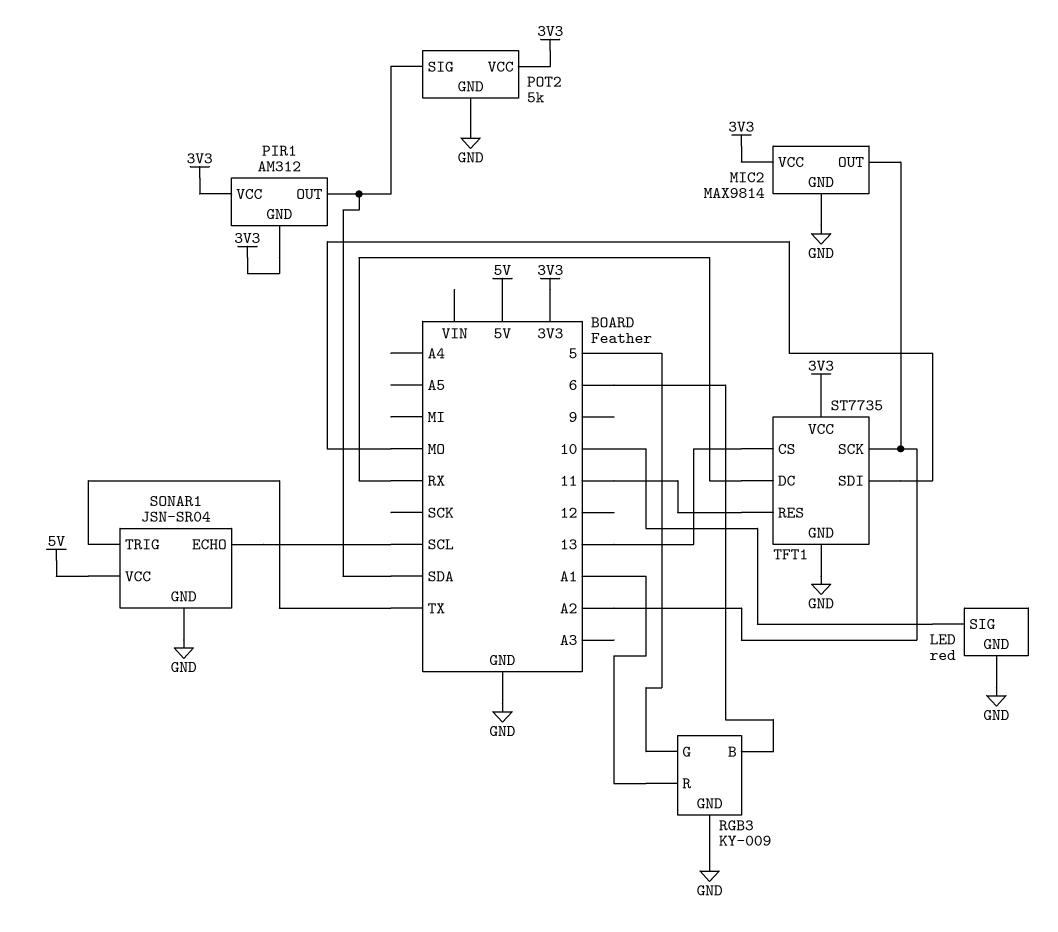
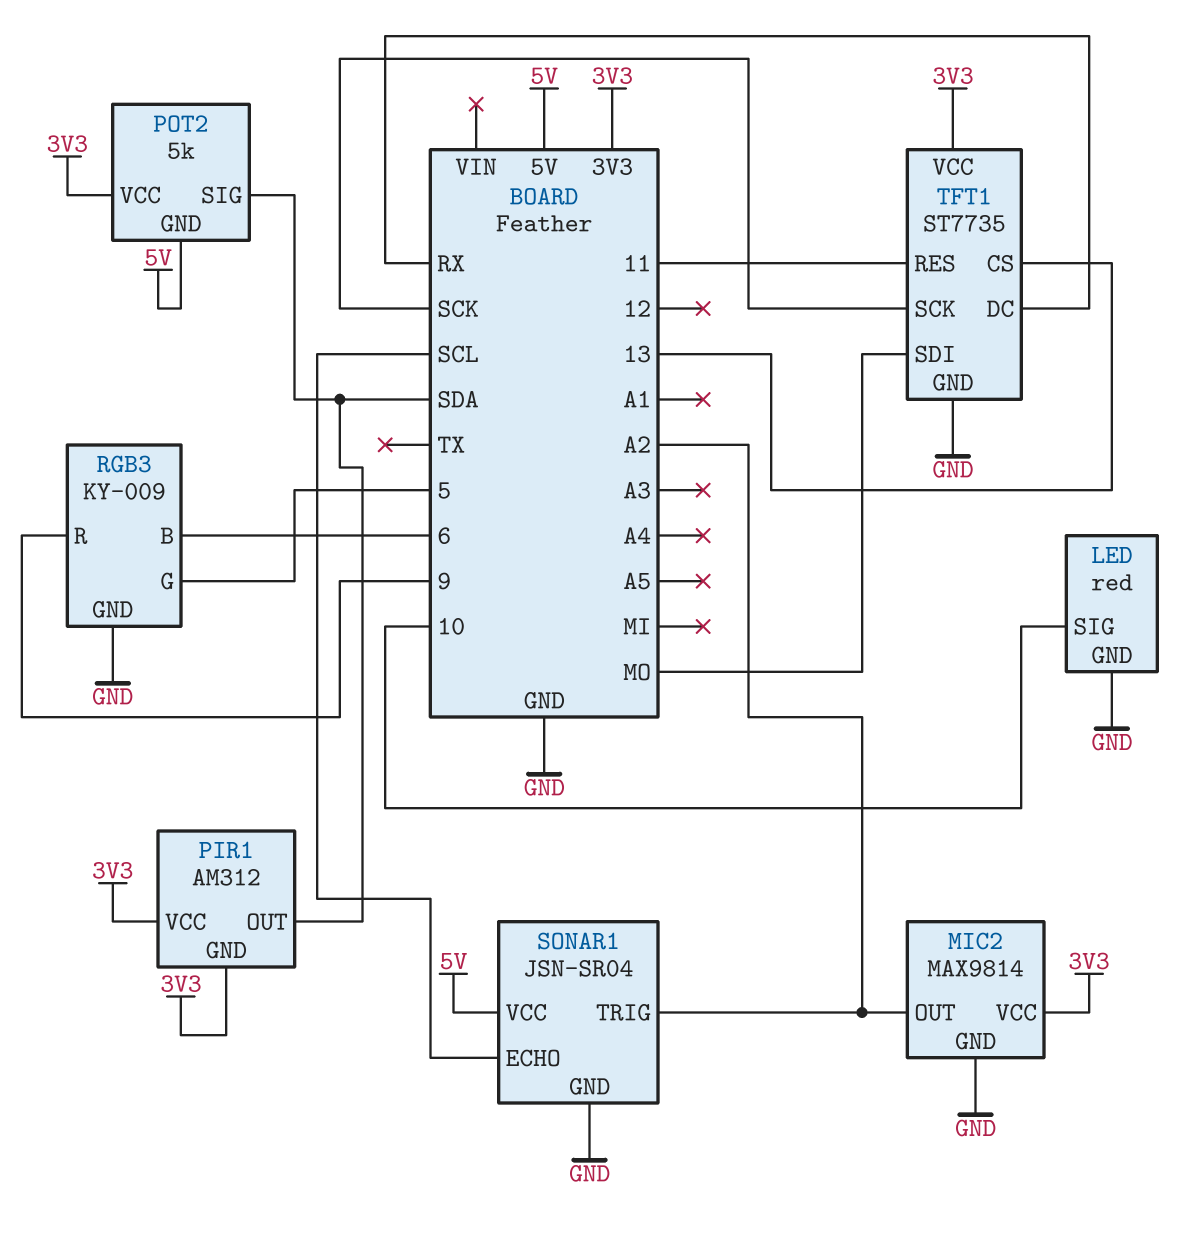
POT2 pin GND: GND -> 5V
RGB3 pin R: A1 -> 9
SONAR1 pin TRIG: TX -> A2
TFT1 pin SCK: A2 -> SCK

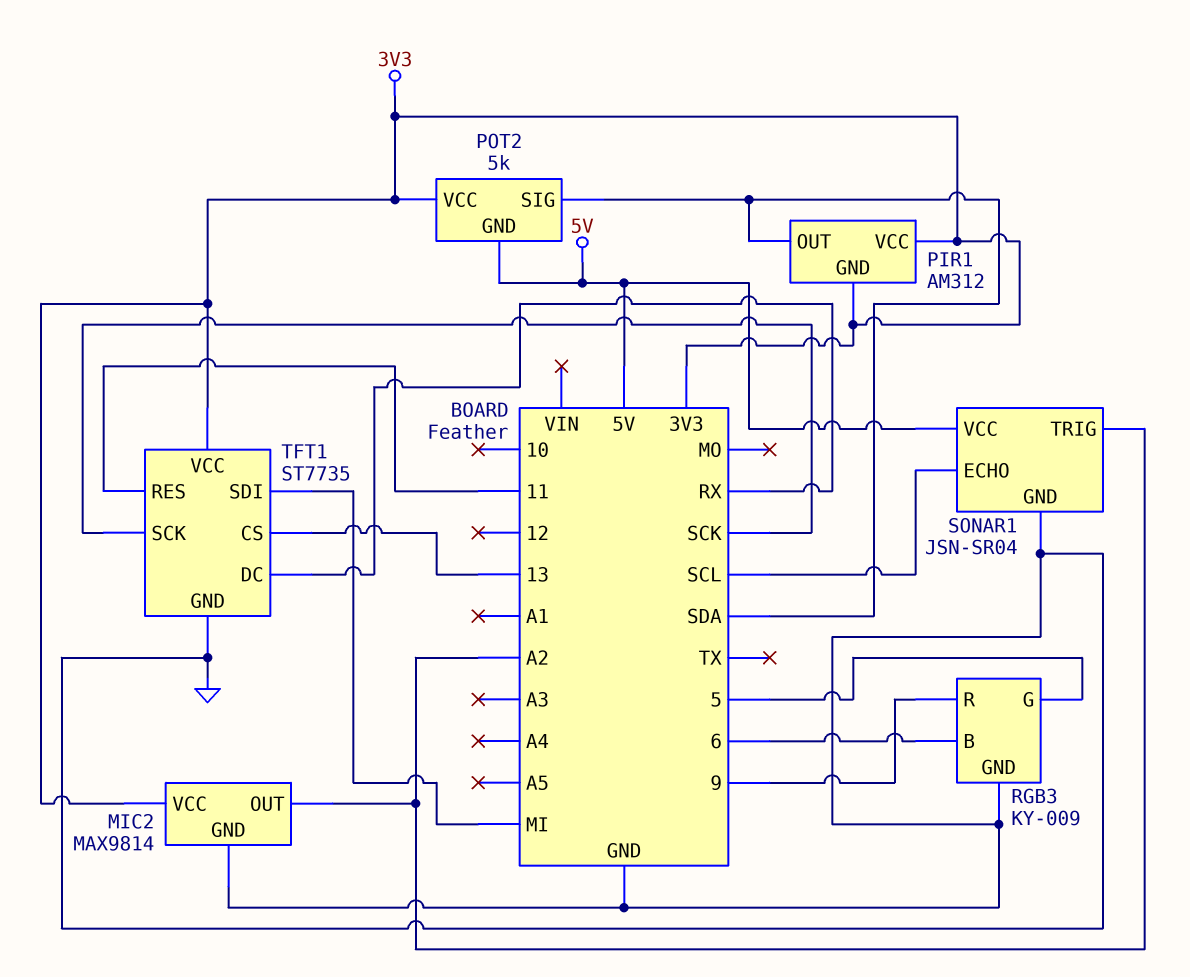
LED: red -> none
LED pin GND: GND -> none
LED pin SIG: 10 -> none
TFT1 pin SDI: MO -> MI

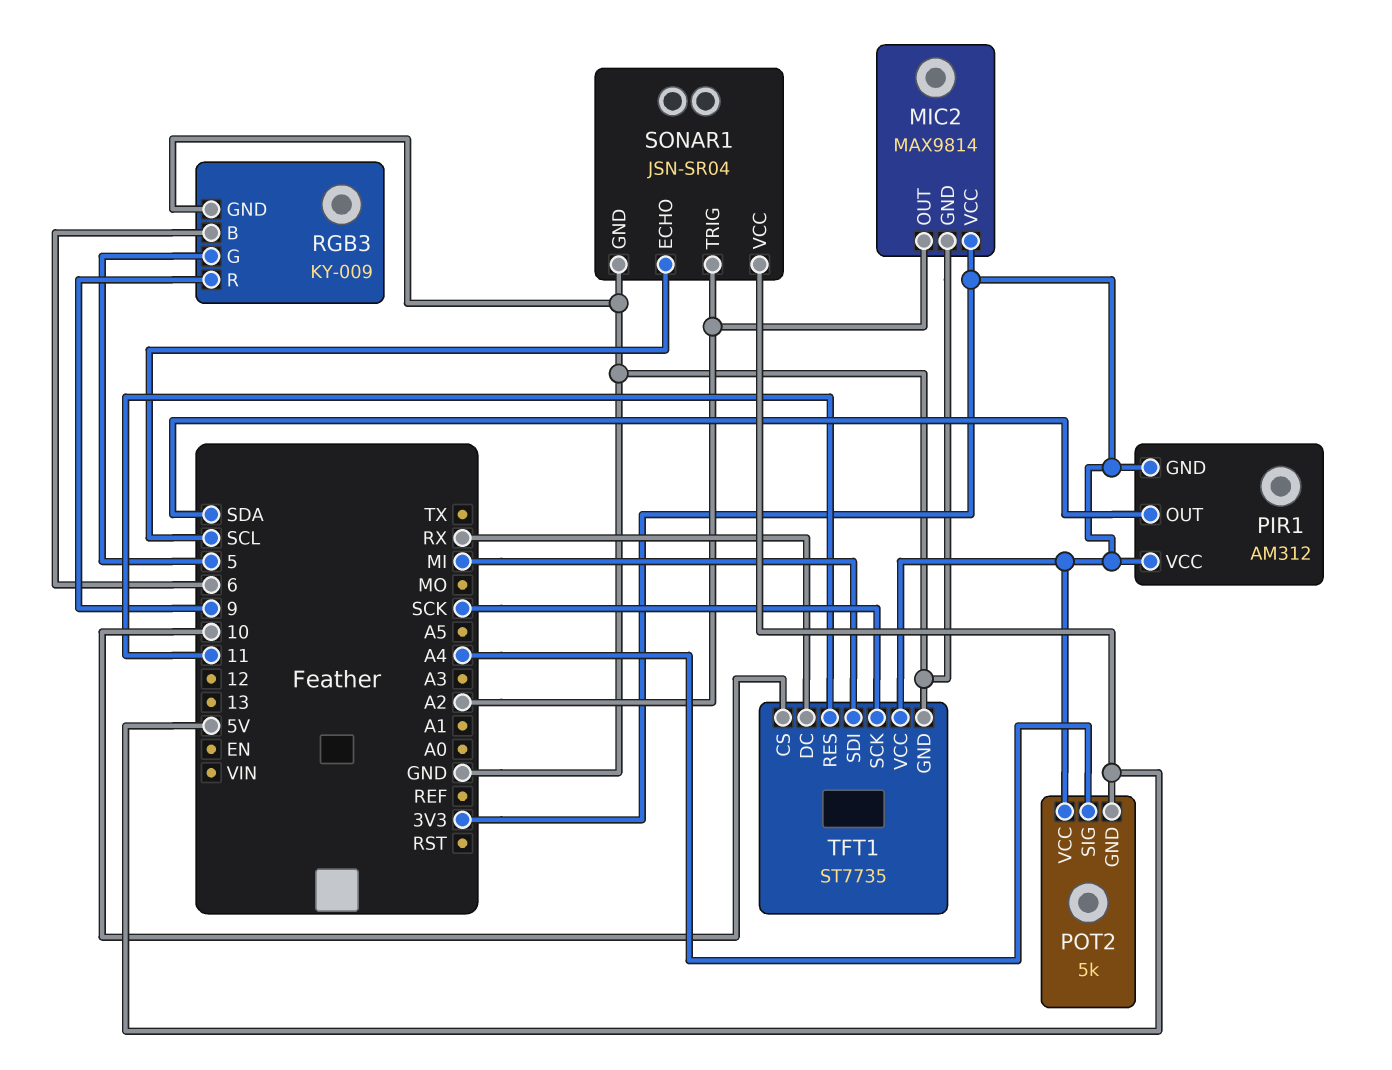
POT2 pin SIG: SDA -> A4
TFT1 pin CS: 13 -> 10

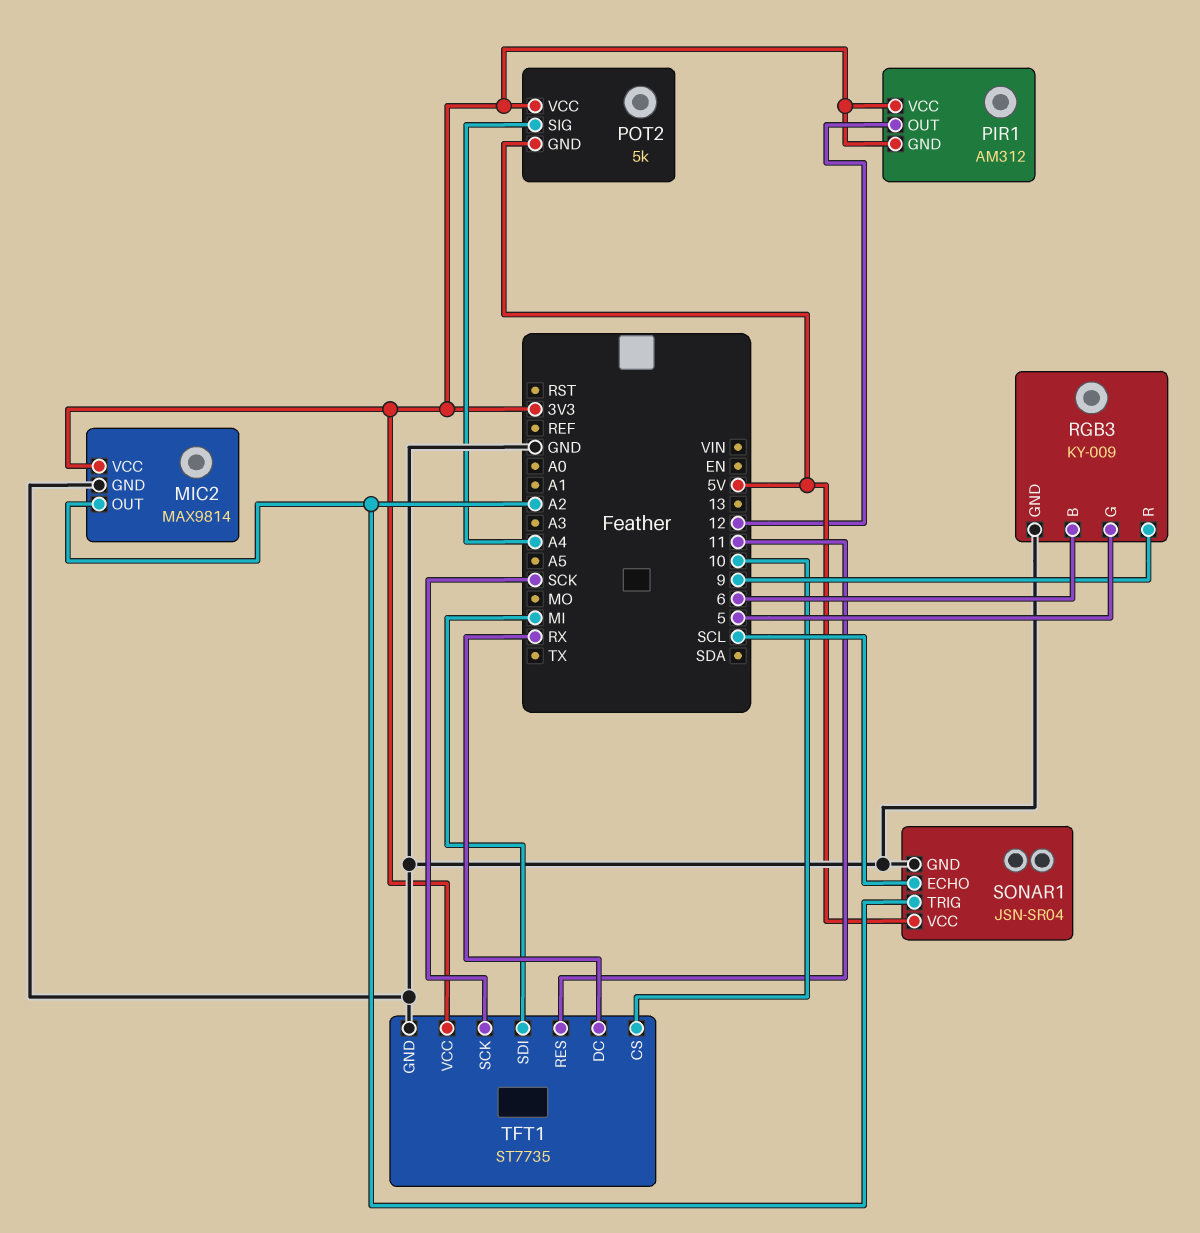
PIR1 pin OUT: SDA -> 12

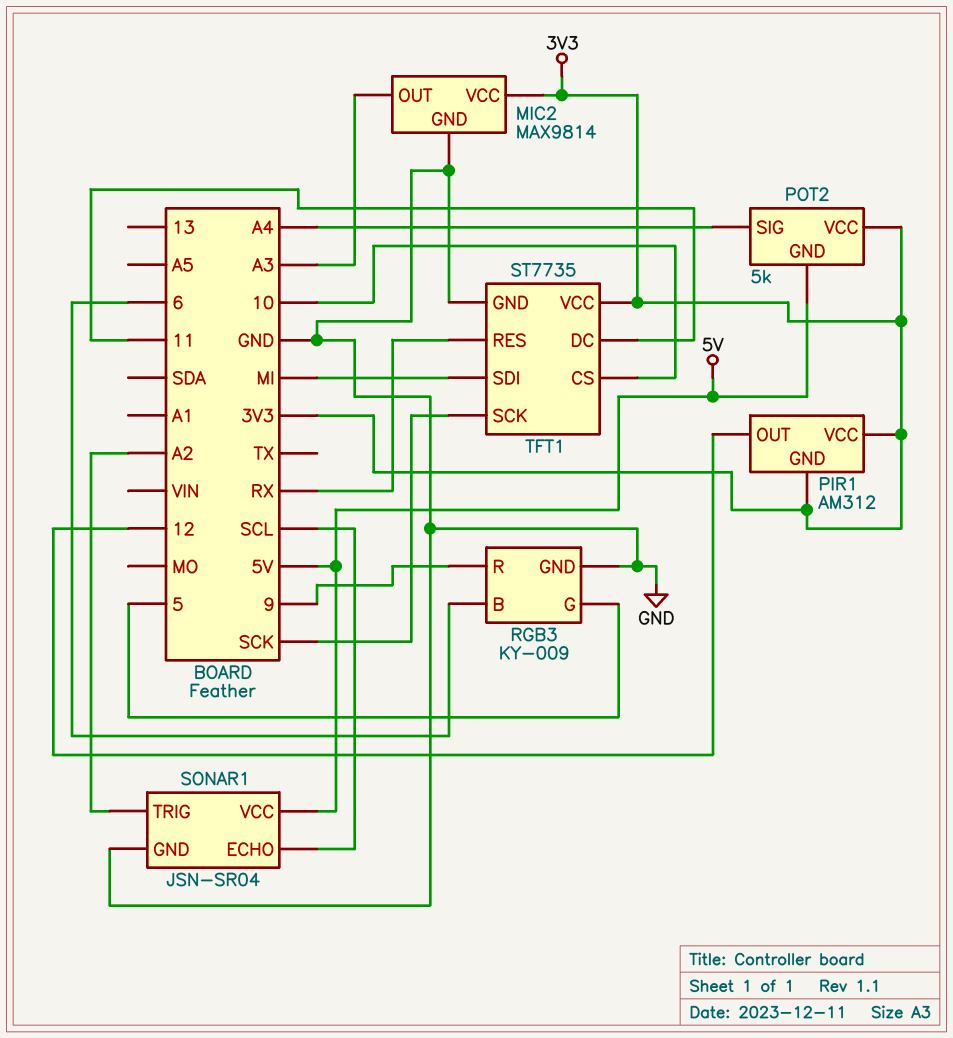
MIC2 pin OUT: A2 -> A3
TFT1 pin DC: RX -> 11
TFT1 pin RES: 11 -> RX

